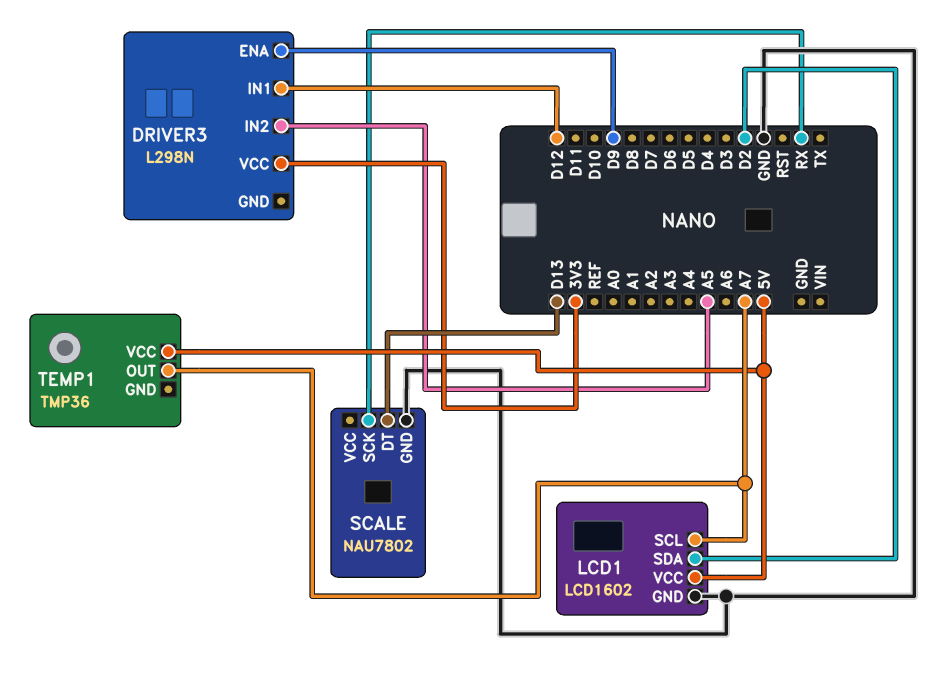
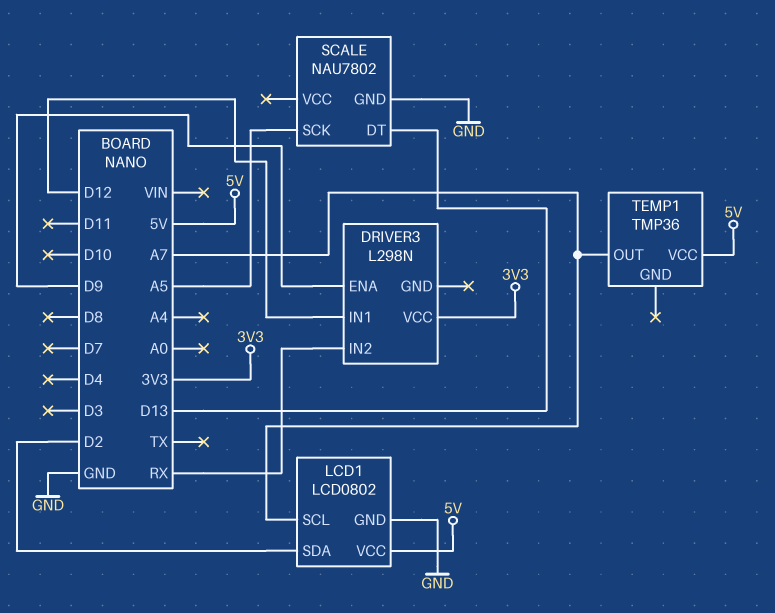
DRIVER3 pin IN2: A5 -> RX
LCD1: LCD1602 -> LCD0802
SCALE pin SCK: RX -> A5

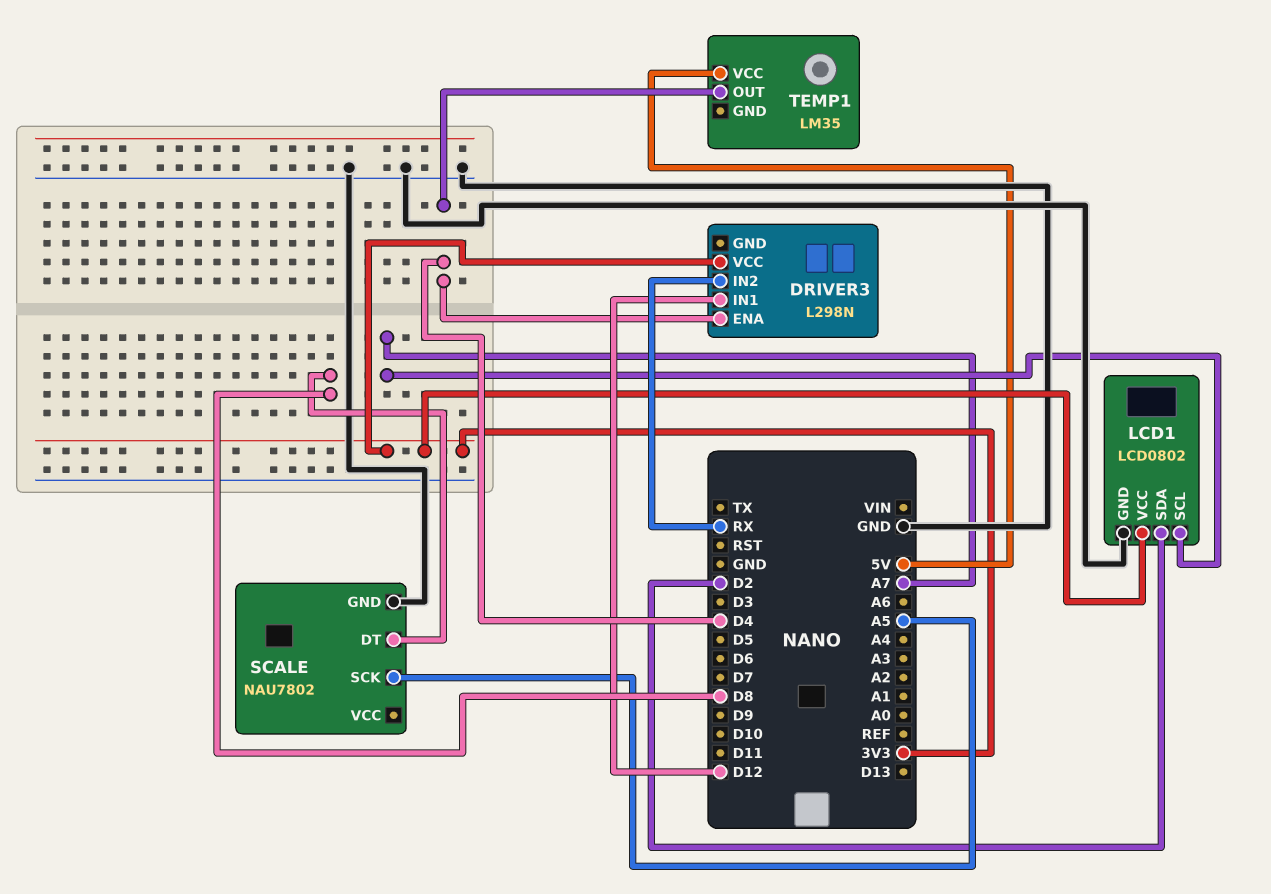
DRIVER3 pin ENA: D9 -> D4
LCD1 pin VCC: 5V -> 3V3
SCALE pin DT: D13 -> D8
TEMP1: TMP36 -> LM35
TEMP1 pin OUT: A7 -> D4

